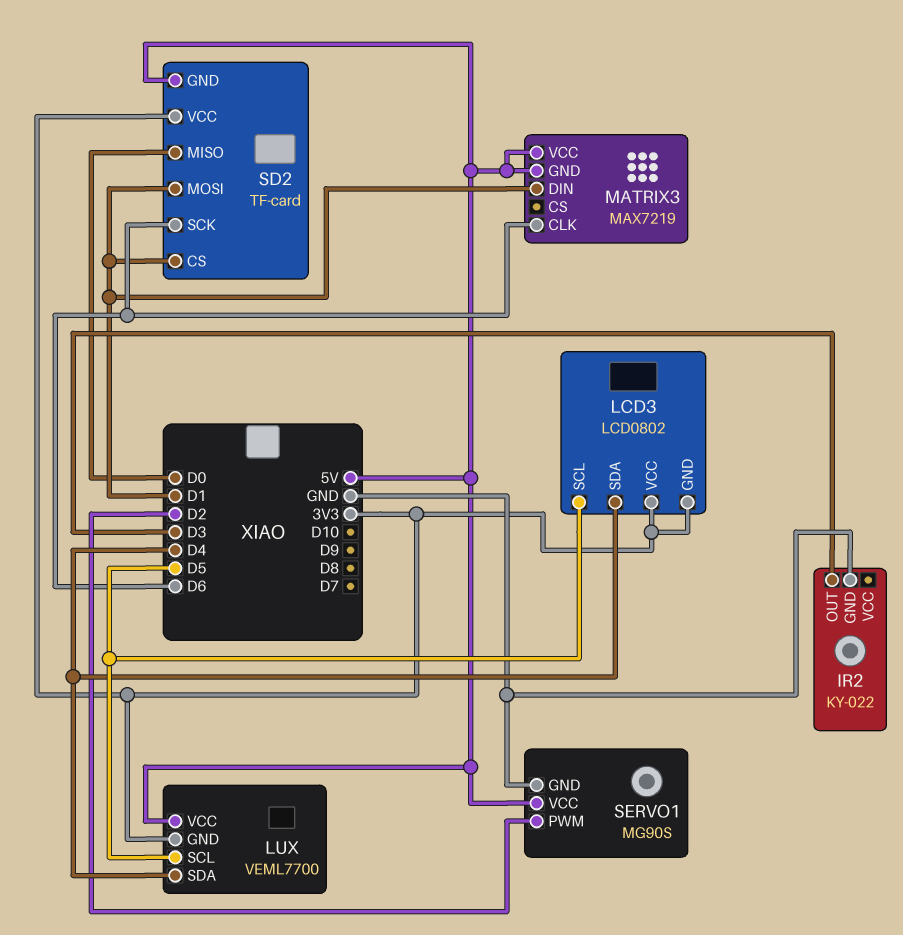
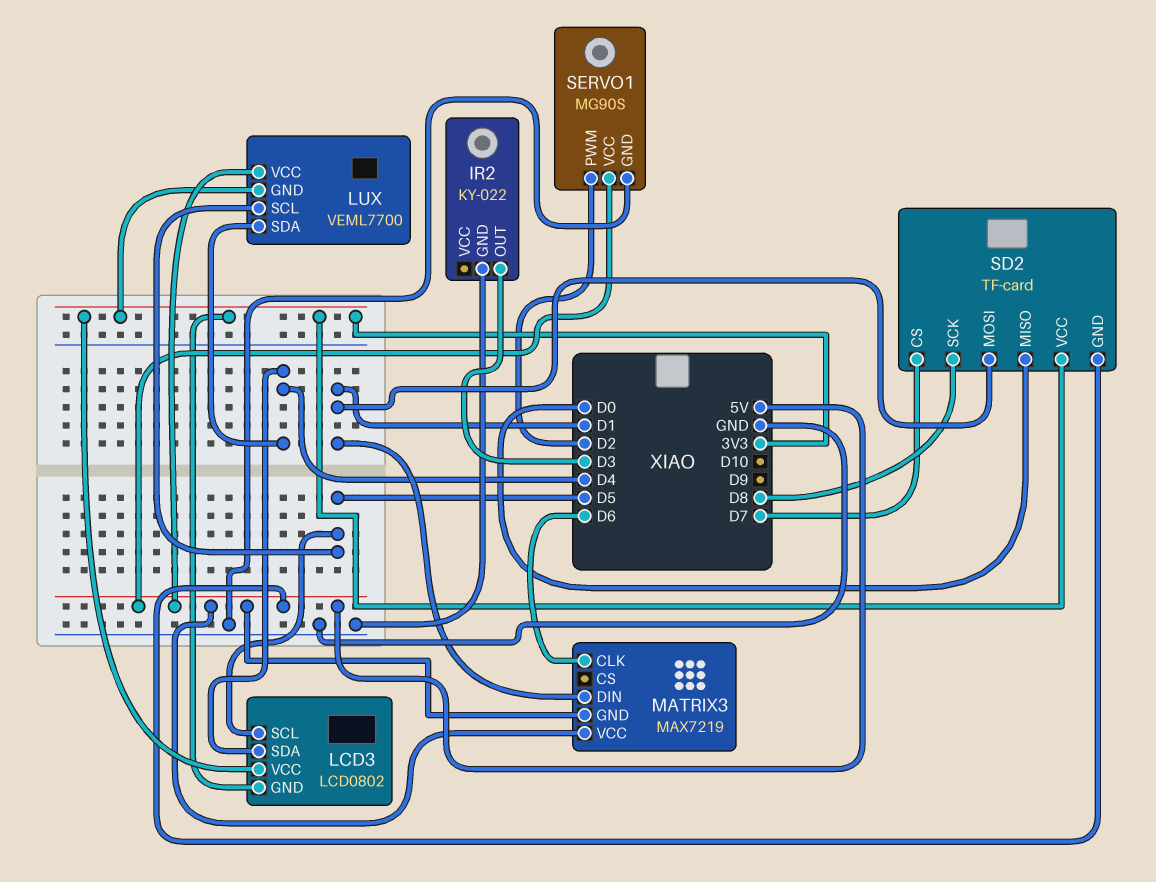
SD2 pin CS: D1 -> D7
SD2 pin SCK: D6 -> D8

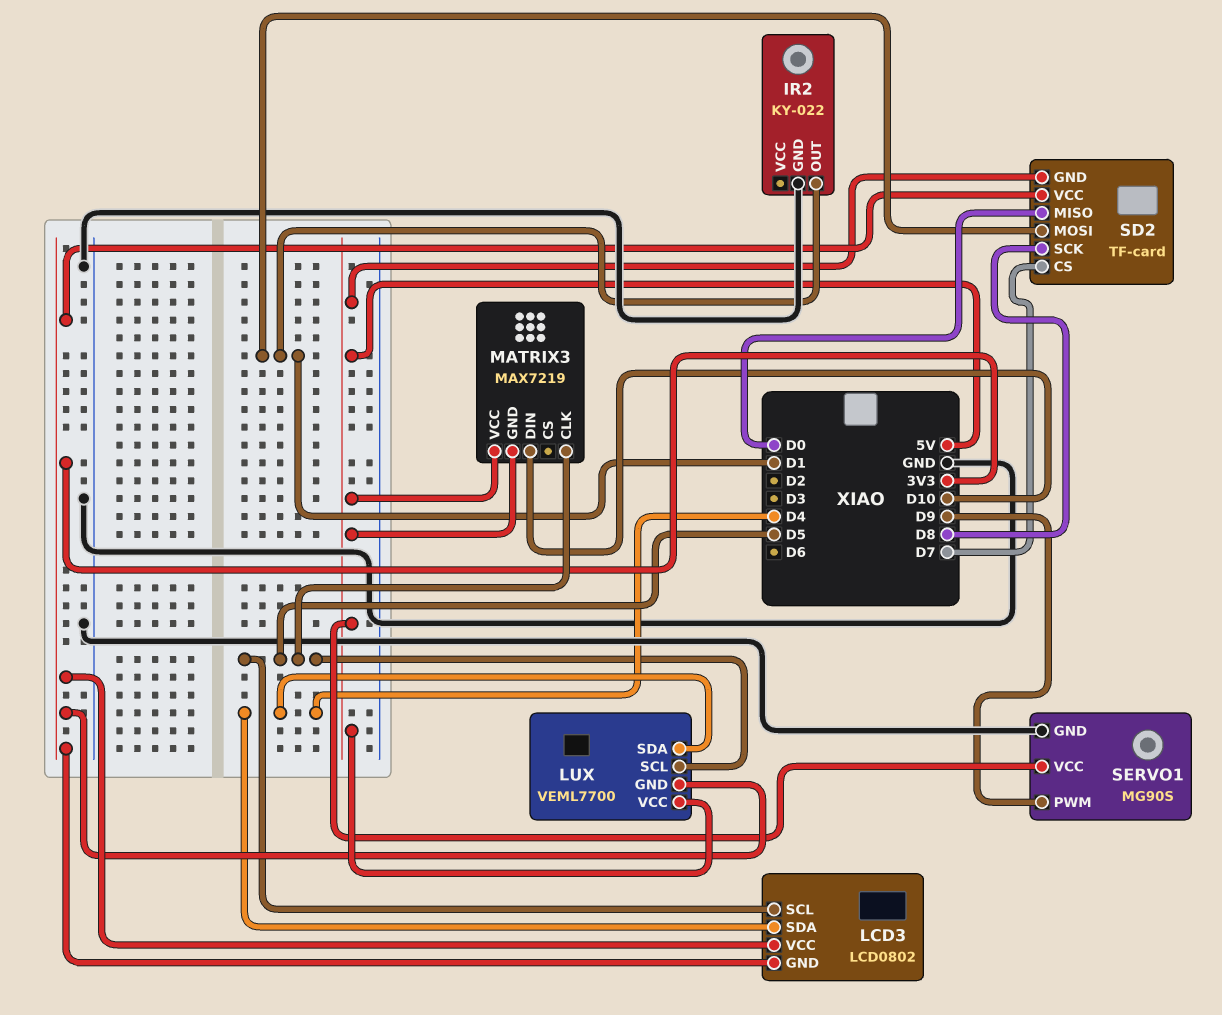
IR2 pin OUT: D3 -> D1
MATRIX3 pin CLK: D6 -> D5
MATRIX3 pin DIN: D1 -> D10
SERVO1 pin PWM: D2 -> D9

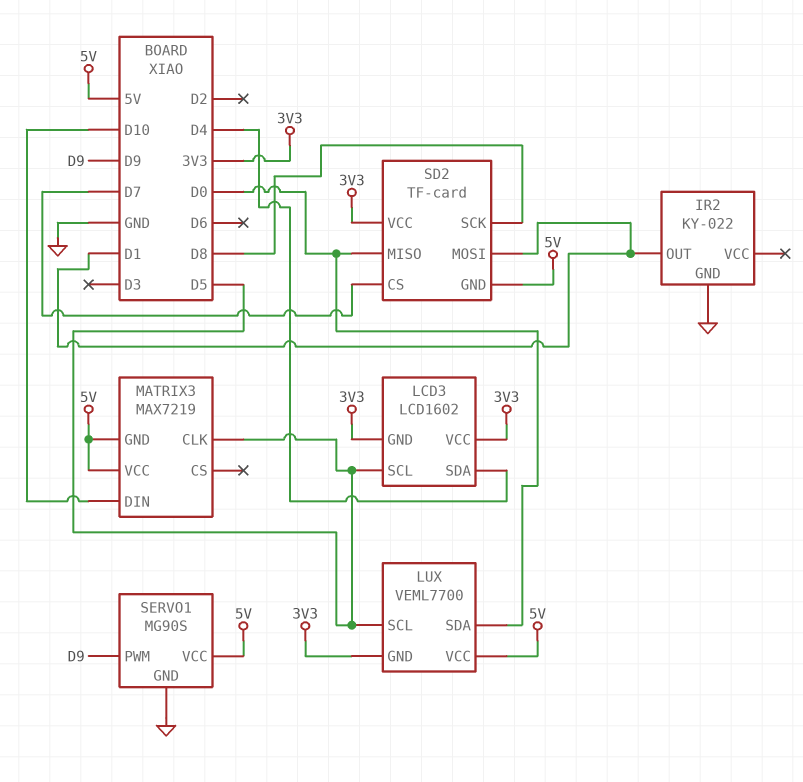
LCD3: LCD0802 -> LCD1602
LUX pin SDA: D4 -> D0

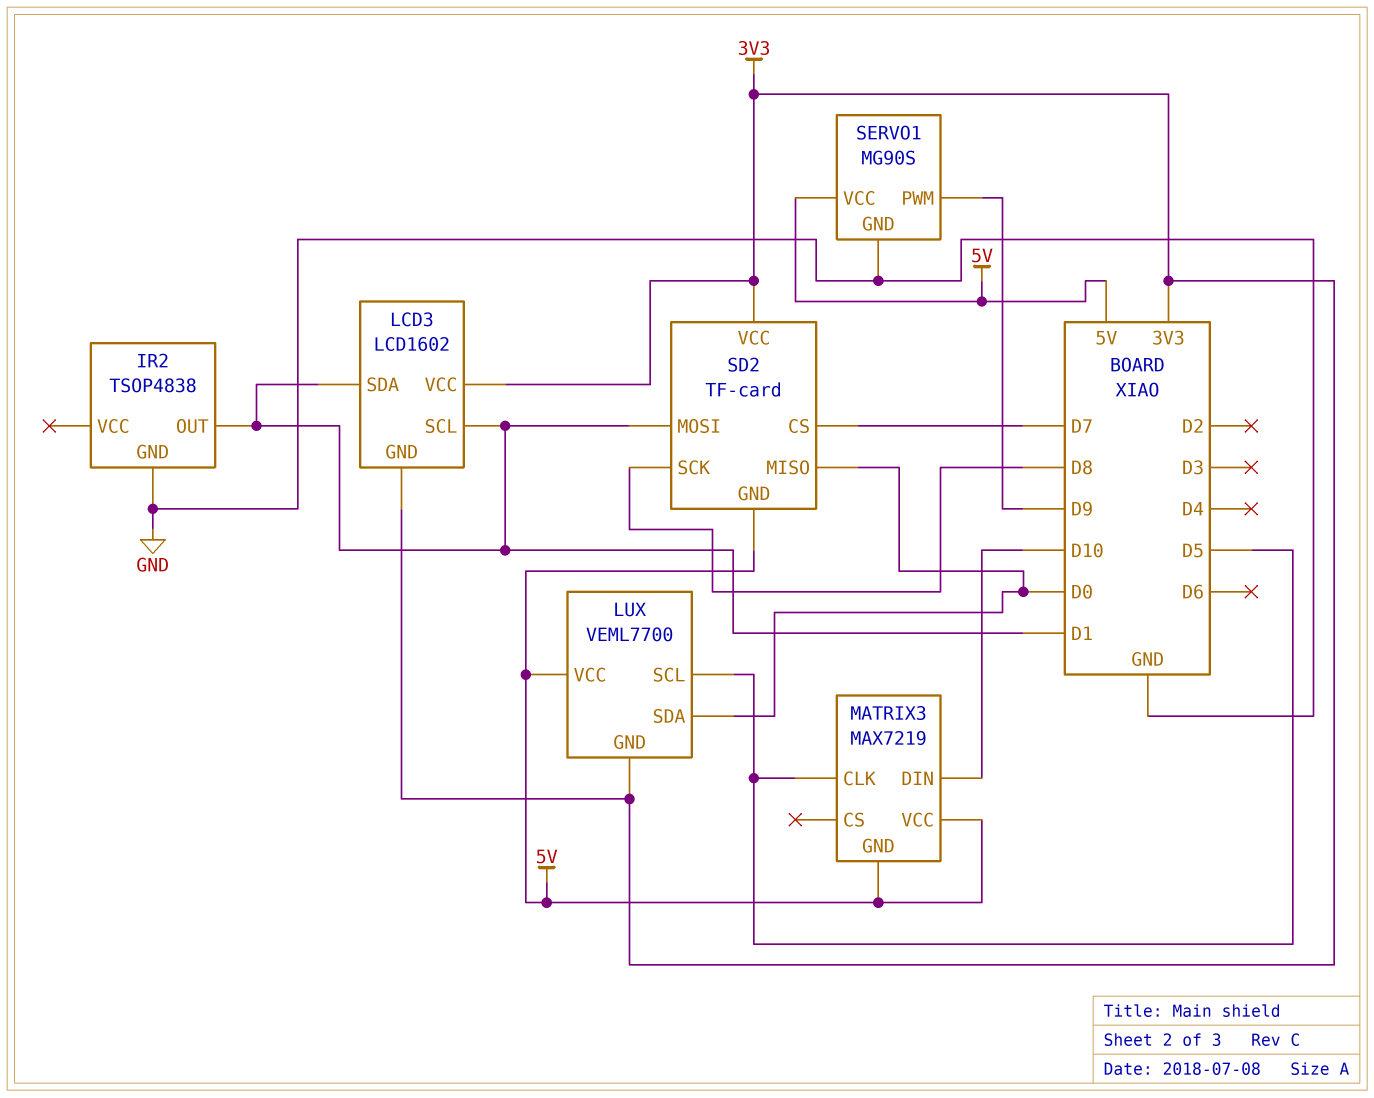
IR2: KY-022 -> TSOP4838
LCD3 pin SCL: D5 -> D1
LCD3 pin SDA: D4 -> D1

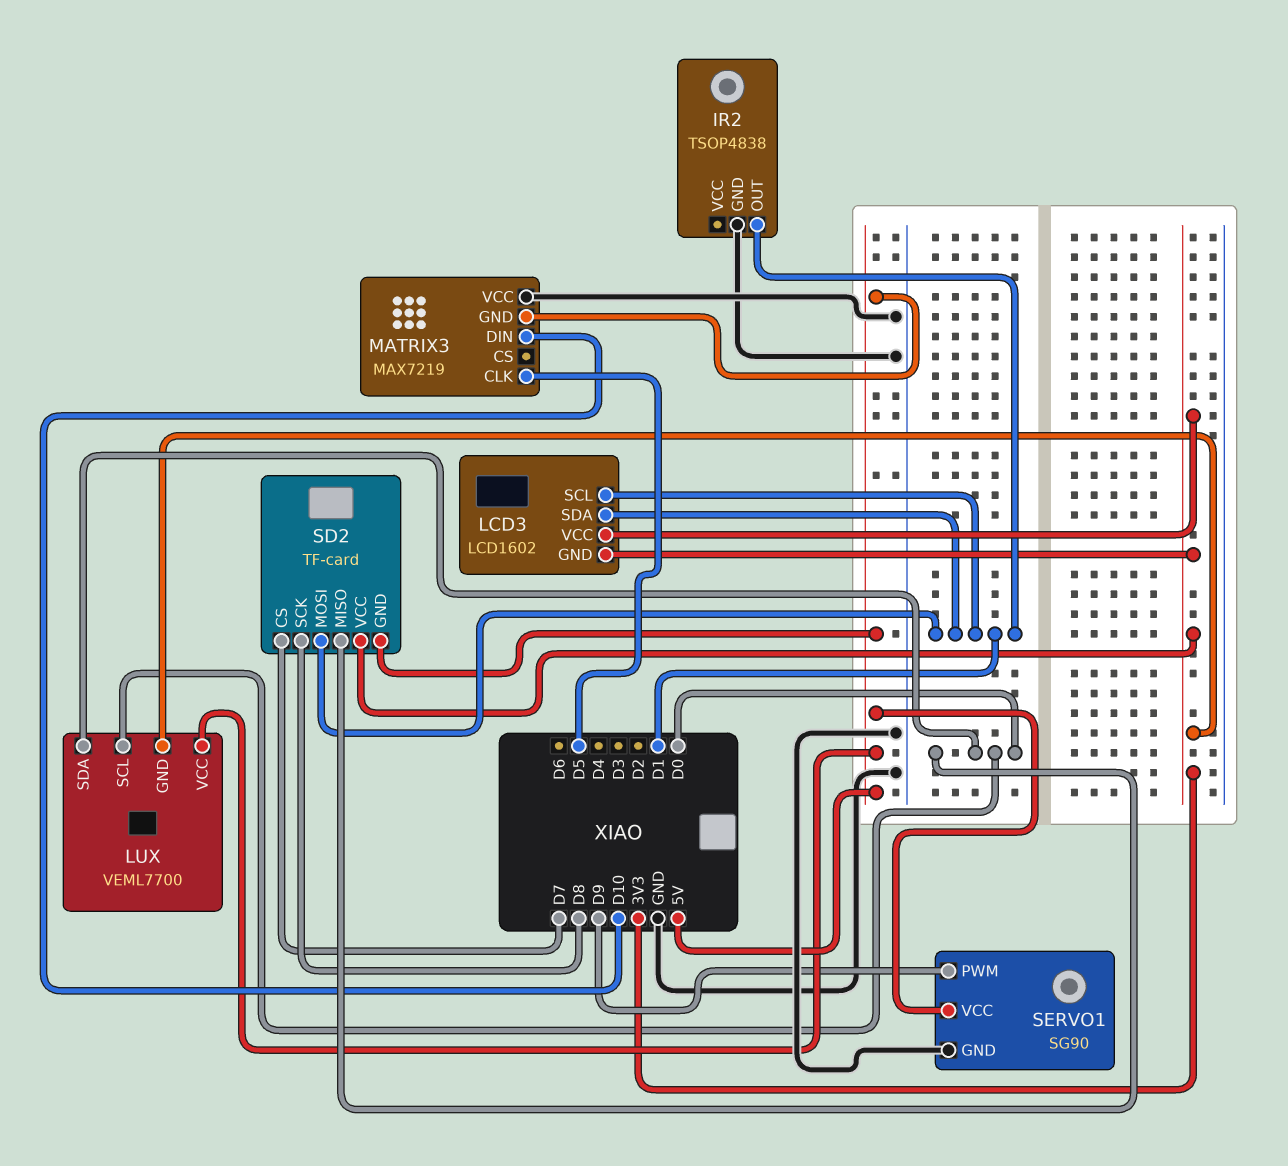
LUX pin SCL: D5 -> D0
MATRIX3 pin VCC: 5V -> GND
SERVO1: MG90S -> SG90

